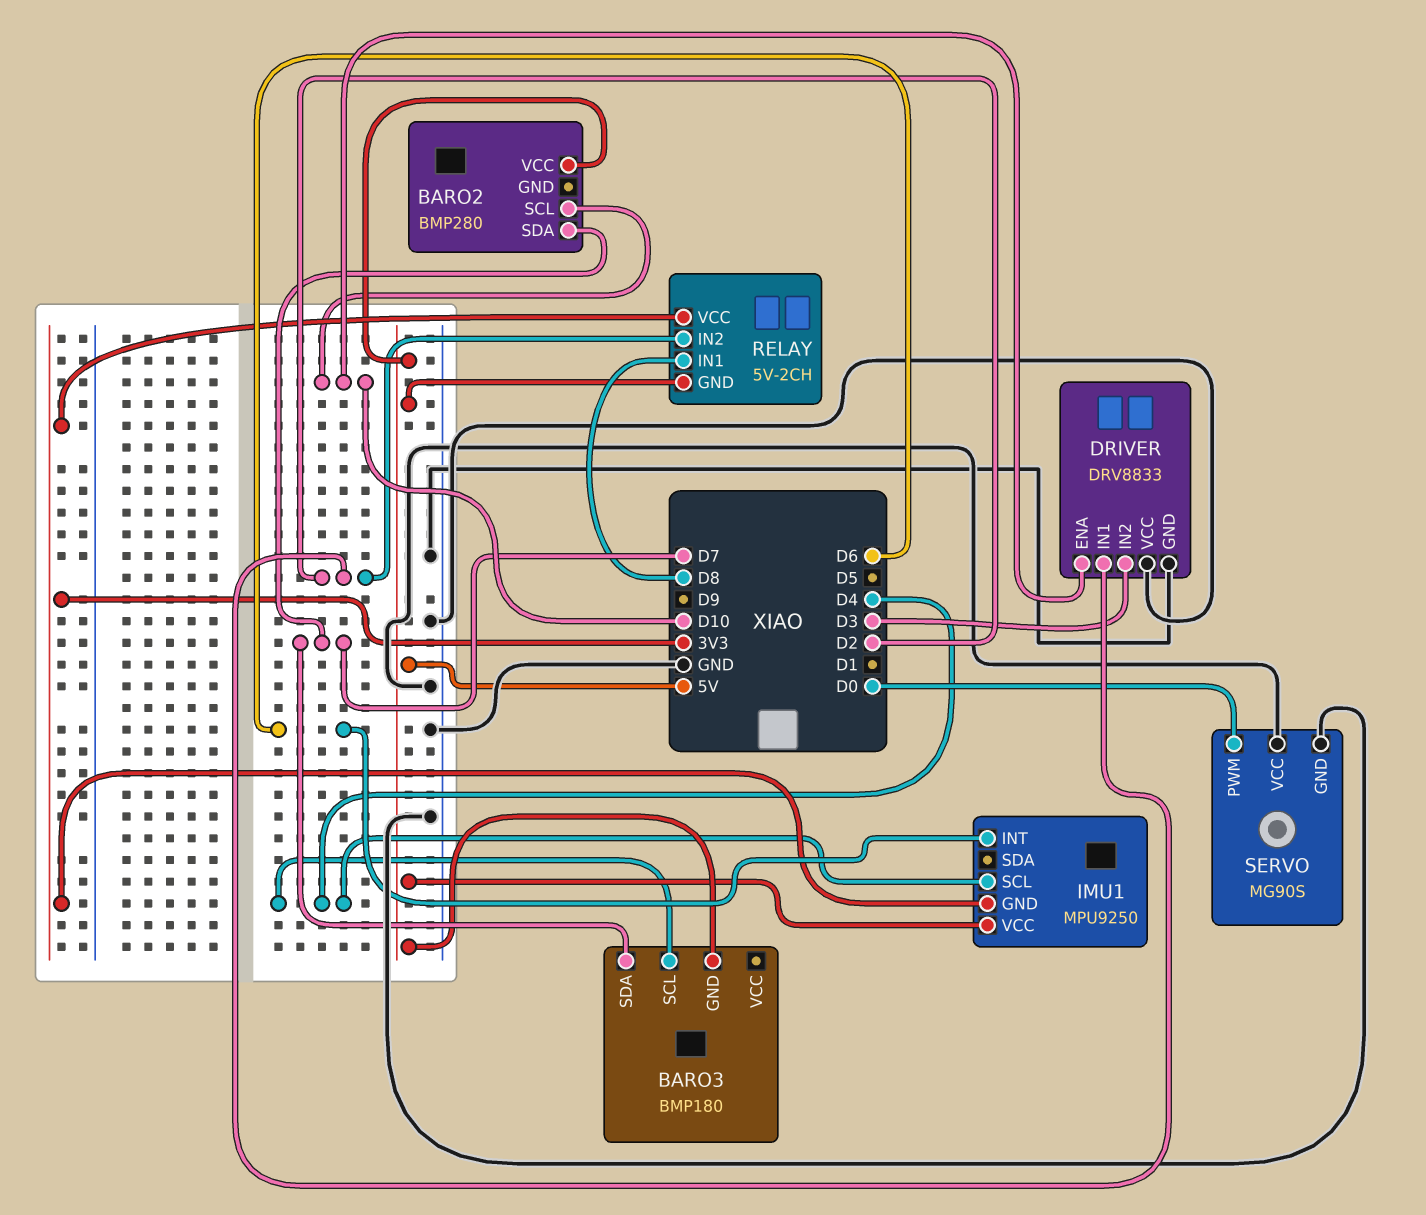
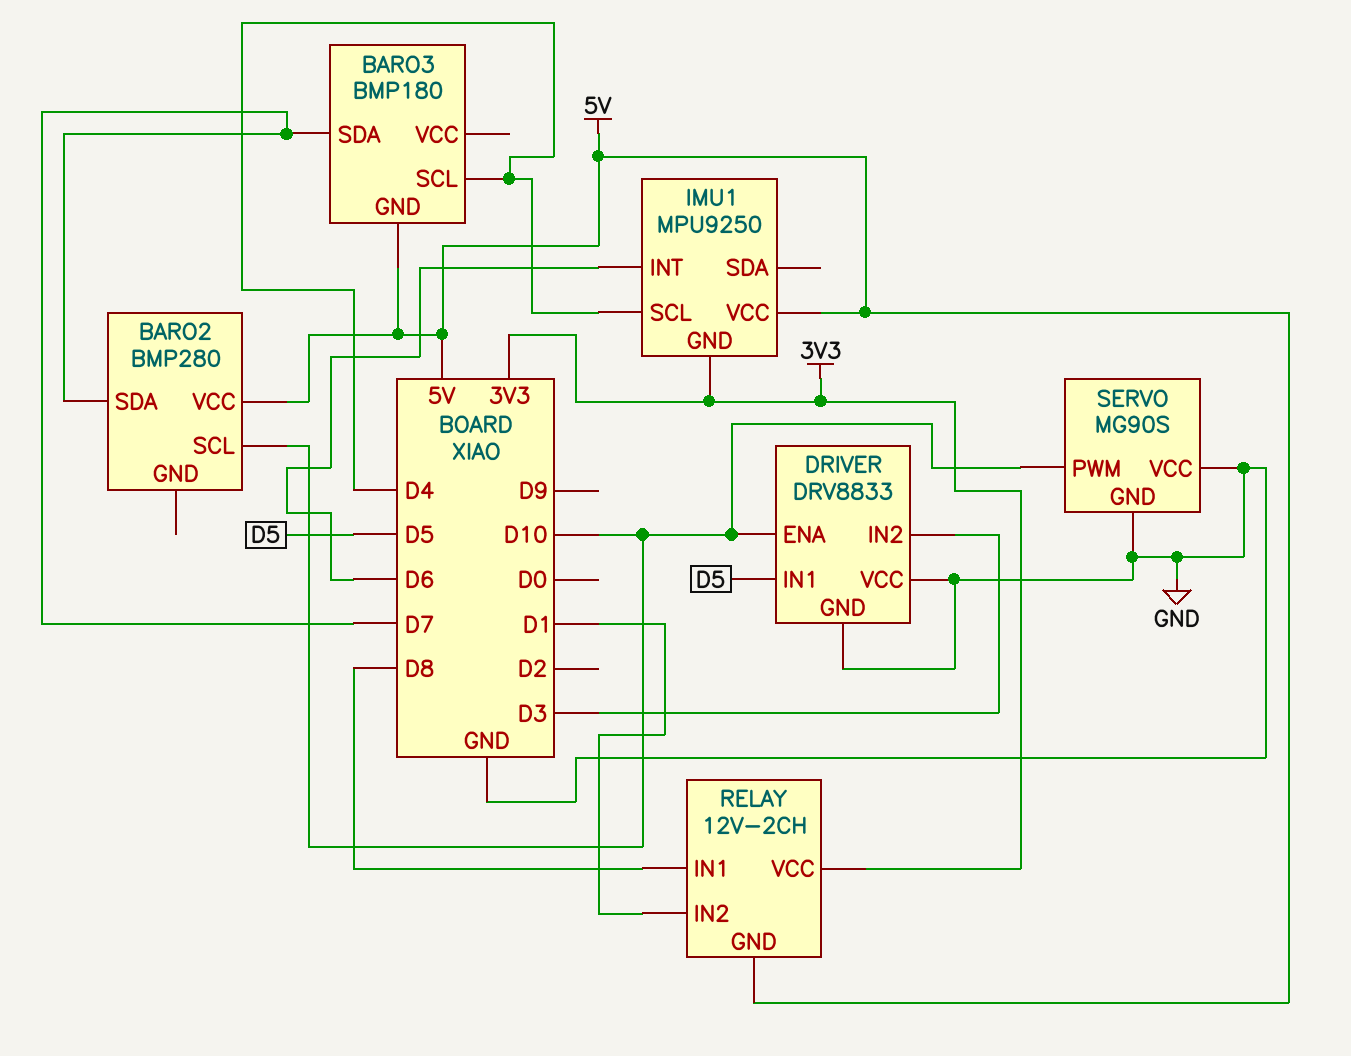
DRIVER pin IN1: D2 -> D5
RELAY: 5V-2CH -> 12V-2CH
RELAY pin IN2: D2 -> D1
SERVO pin PWM: D0 -> D10

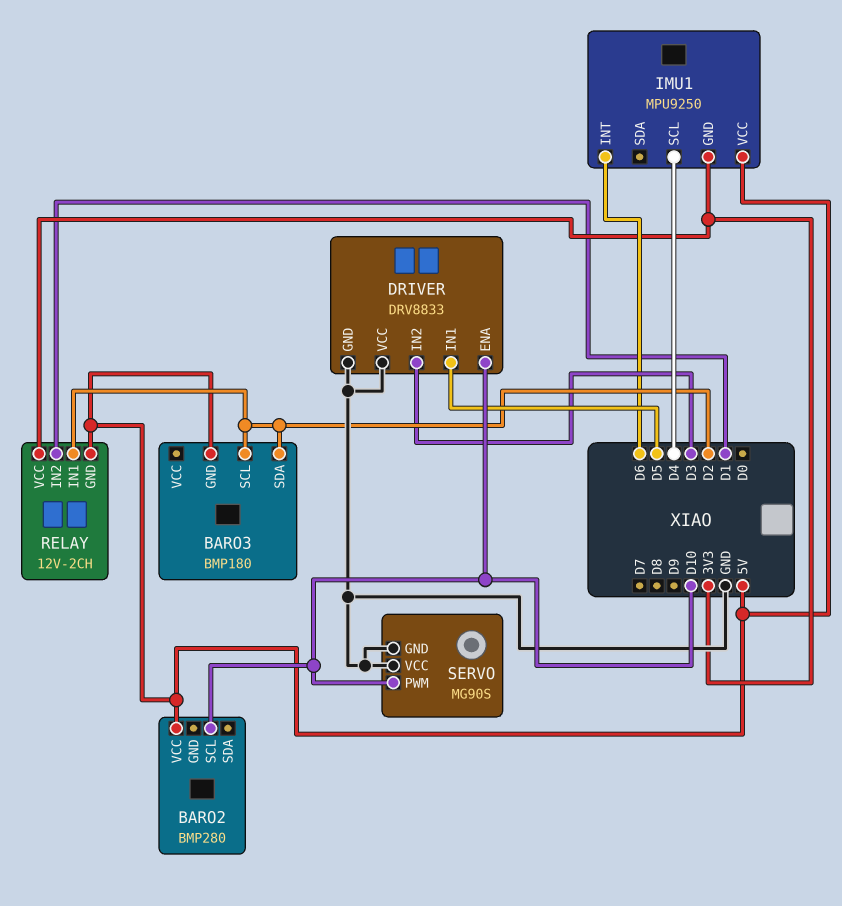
BARO2 pin SDA: D7 -> none
BARO3 pin SCL: D4 -> D2
BARO3 pin SDA: D7 -> D2
RELAY pin IN1: D8 -> D2

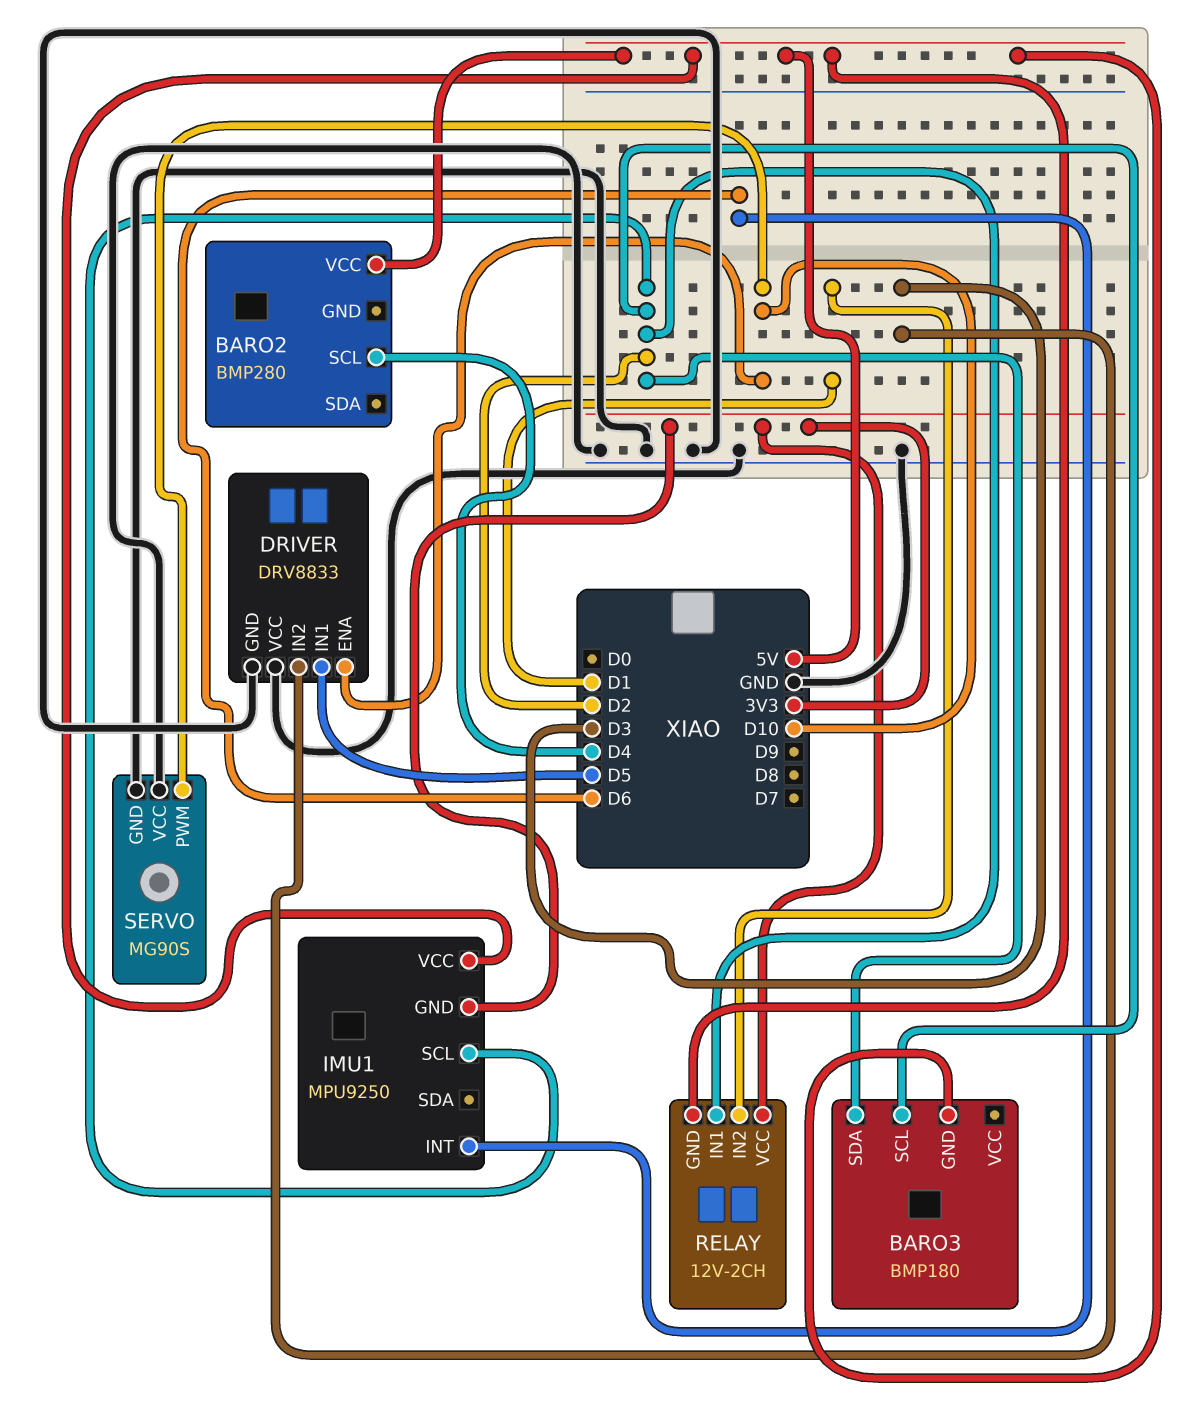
BARO2 pin SCL: D10 -> D4
IMU1 pin SCL: D4 -> D2

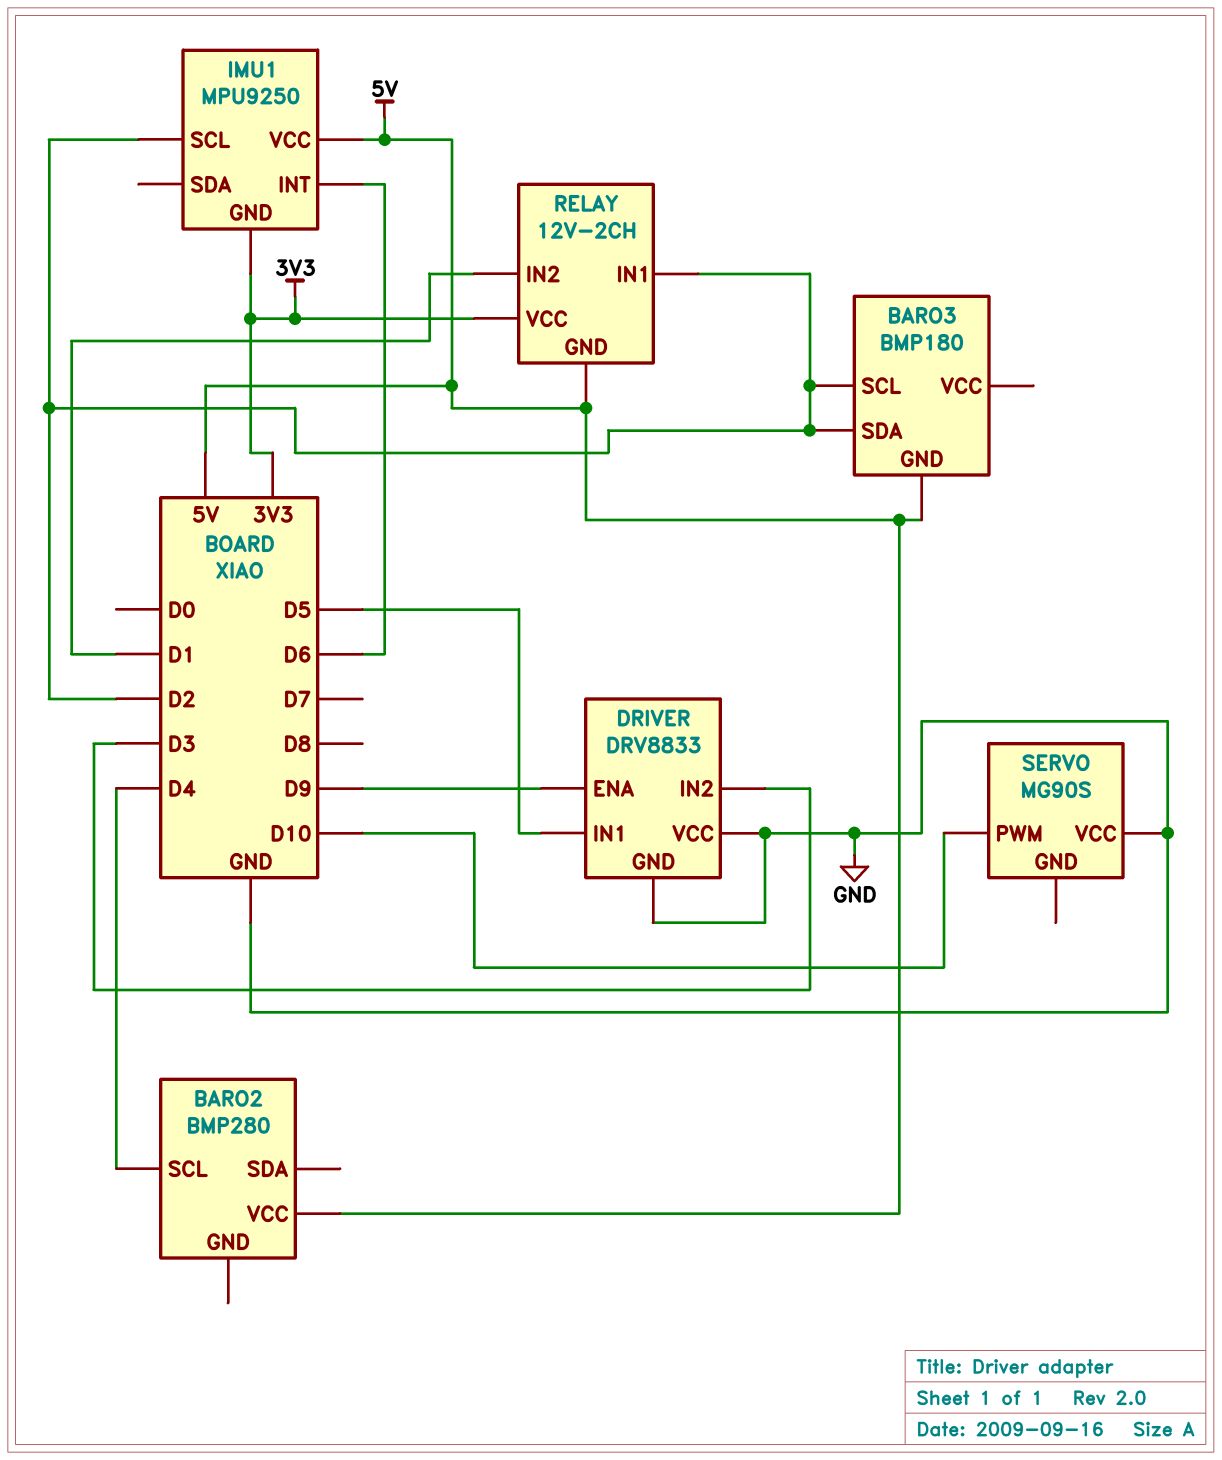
DRIVER pin ENA: D10 -> D9
SERVO pin GND: GND -> none

